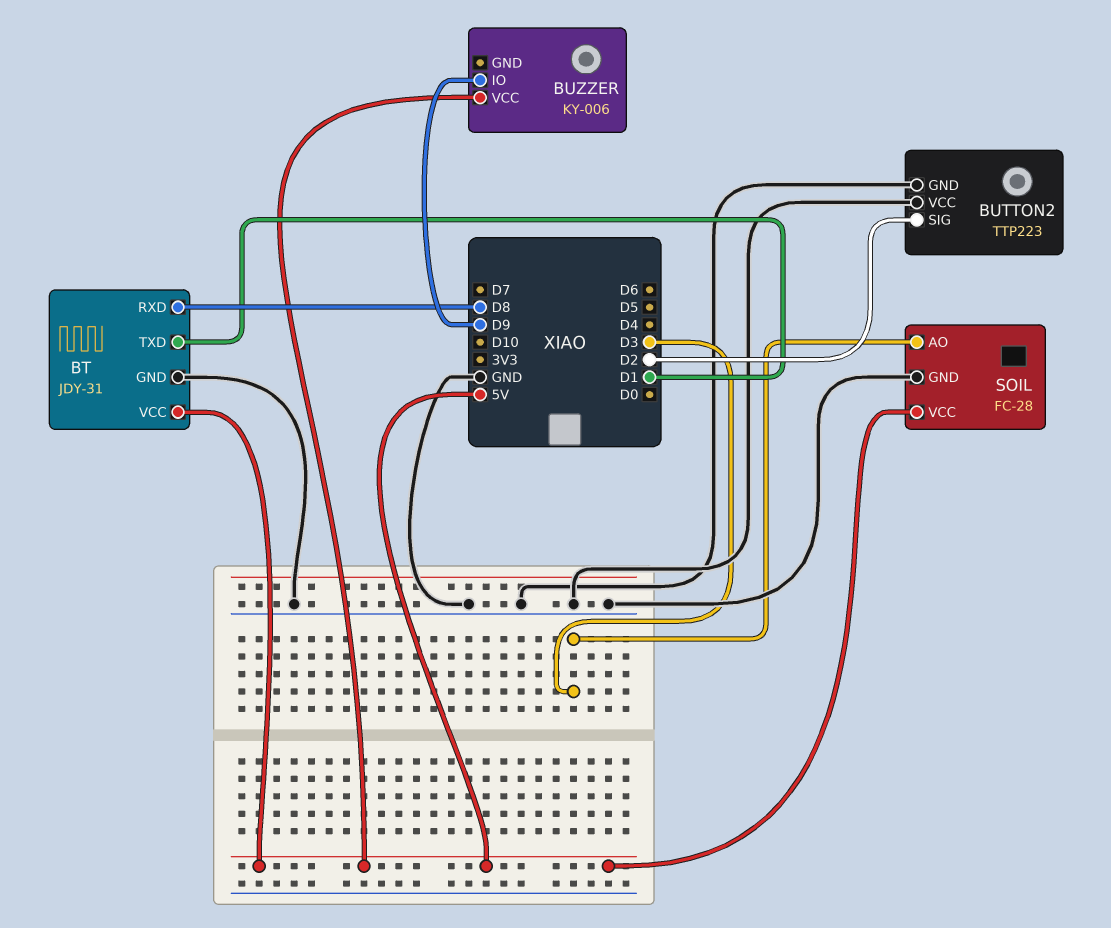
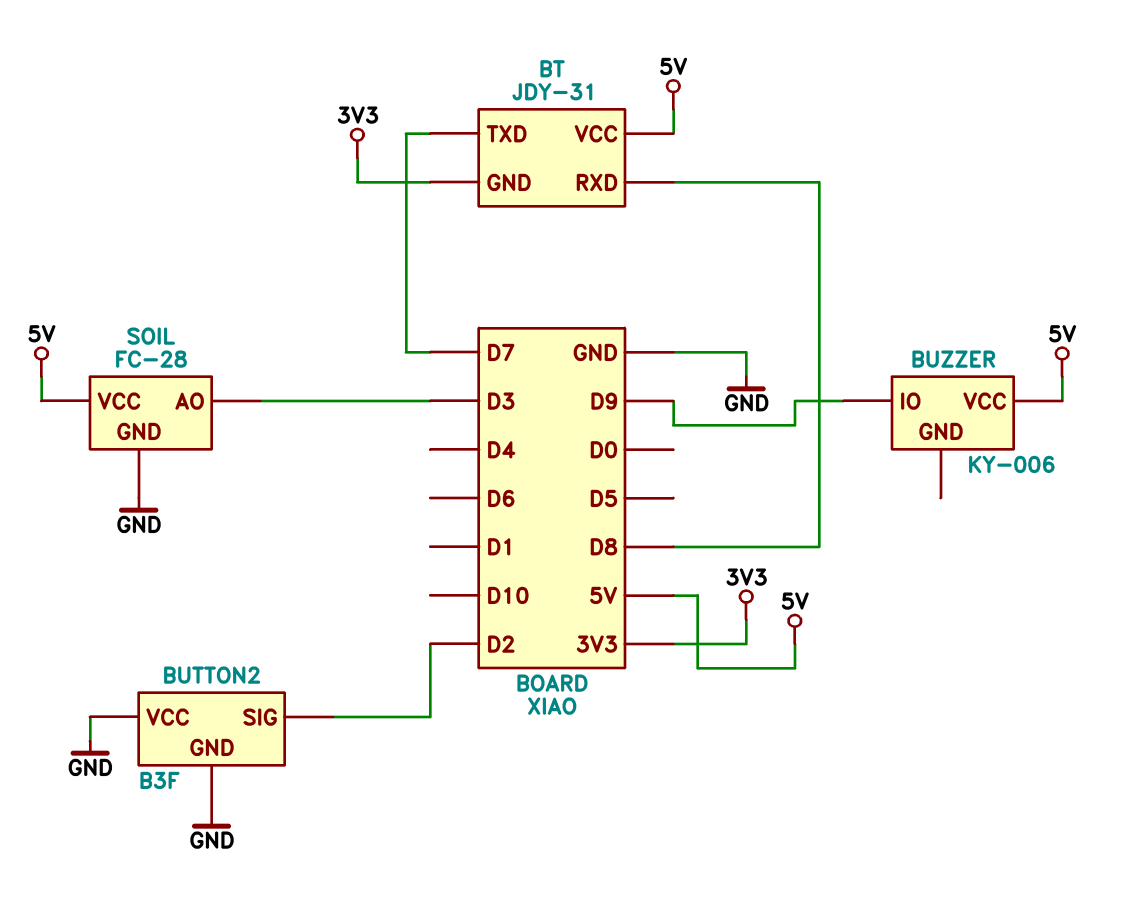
BT pin GND: GND -> 3V3
BT pin TXD: D1 -> D7
BUTTON2: TTP223 -> B3F

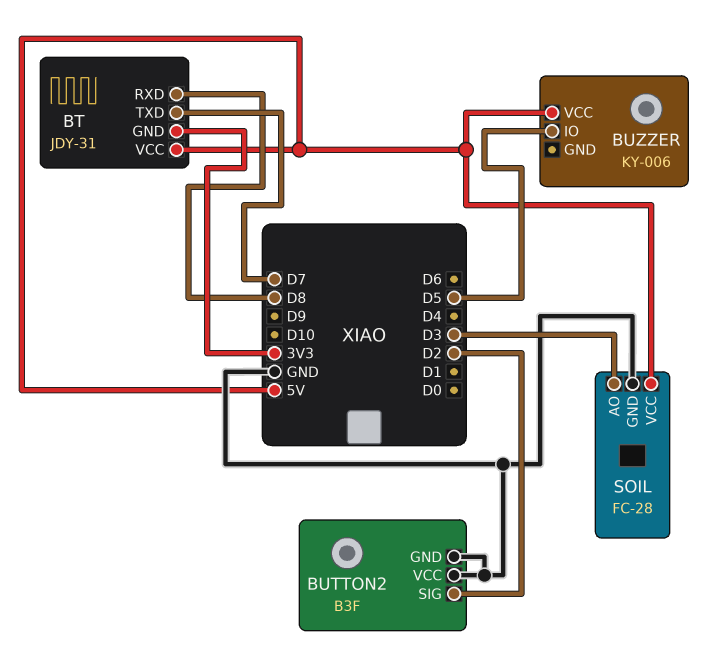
BUZZER pin IO: D9 -> D5

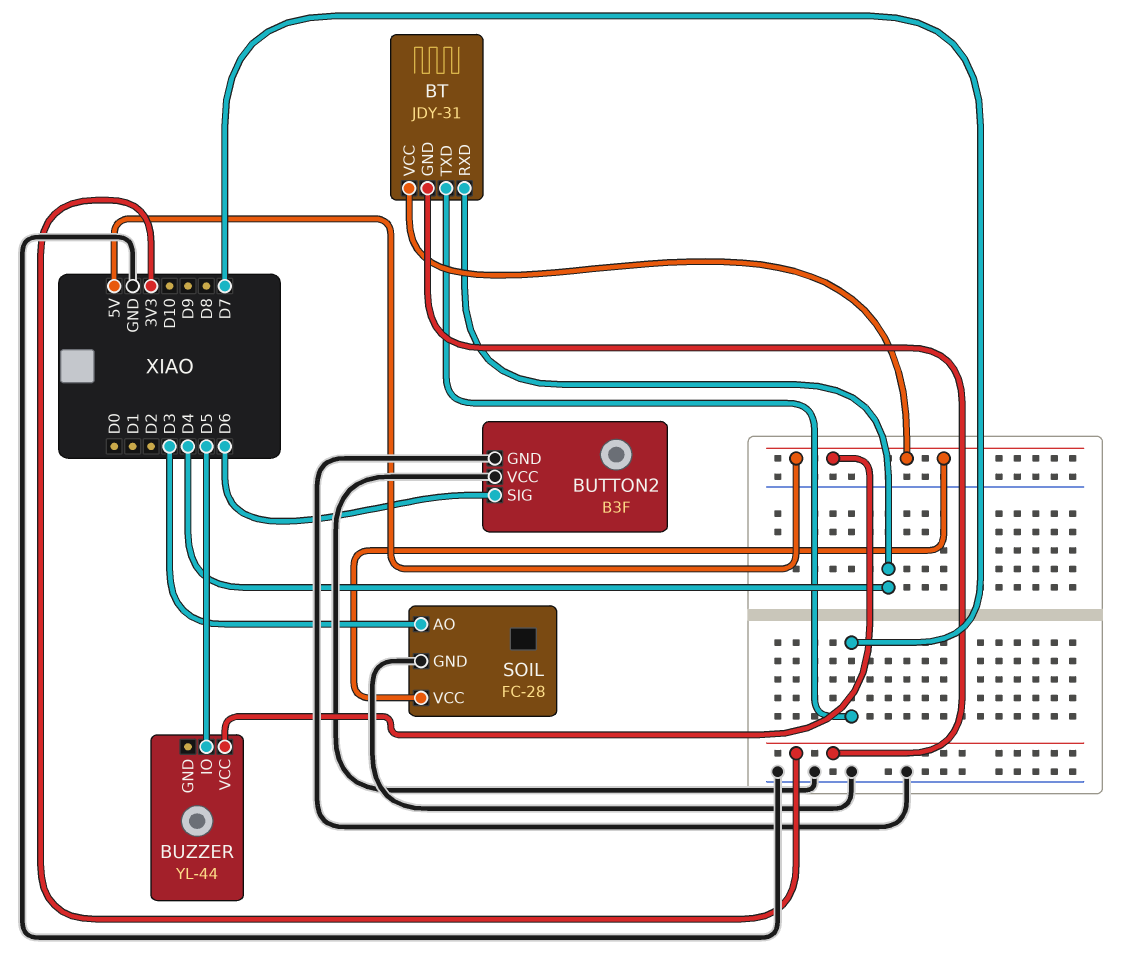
BT pin RXD: D8 -> D4
BUTTON2 pin SIG: D2 -> D6
BUZZER: KY-006 -> YL-44

